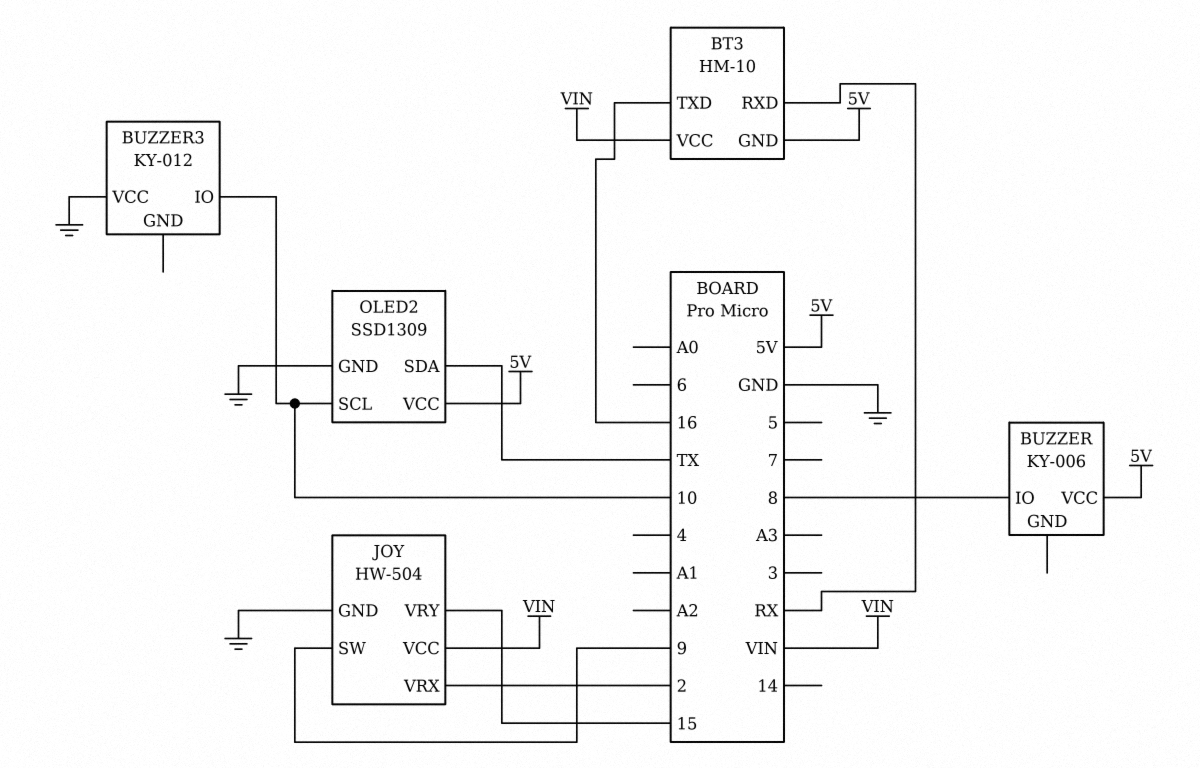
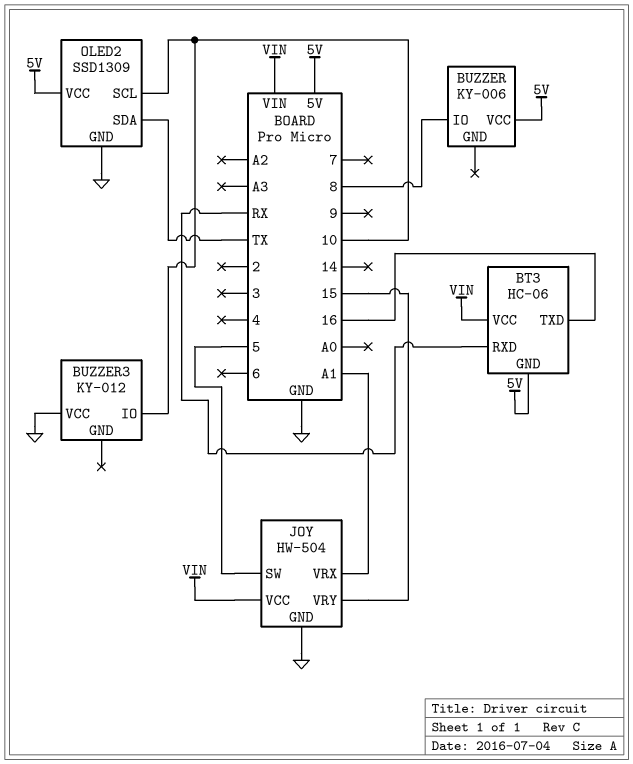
BT3: HM-10 -> HC-06
JOY pin SW: 9 -> 5
JOY pin VRX: 2 -> A1

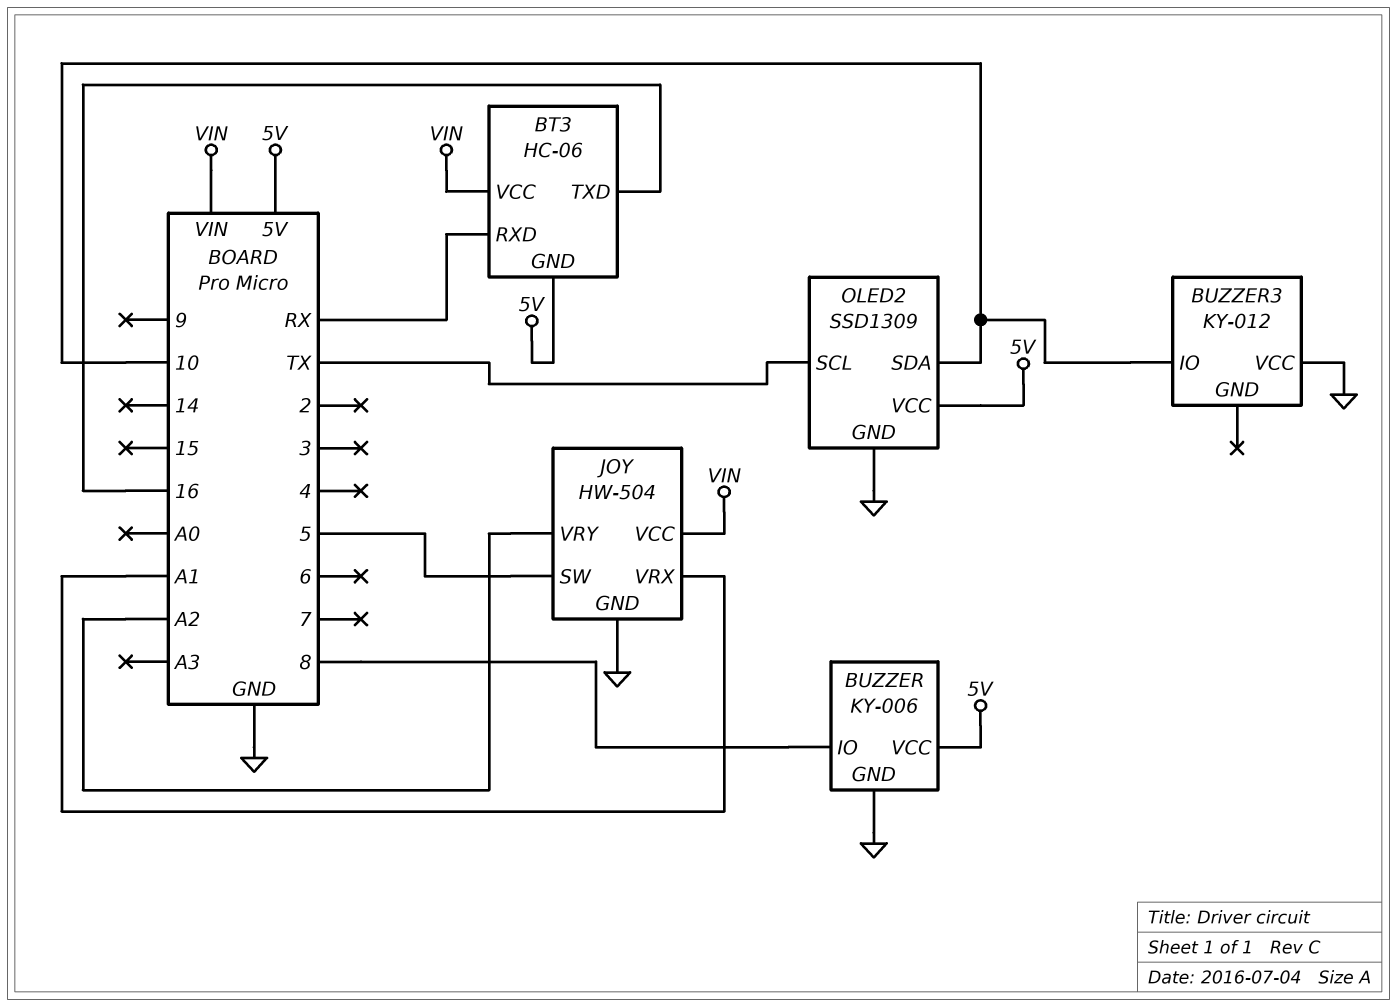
BUZZER pin GND: none -> GND
JOY pin VRY: 15 -> A2
OLED2 pin SCL: 10 -> TX
OLED2 pin SDA: TX -> 10

